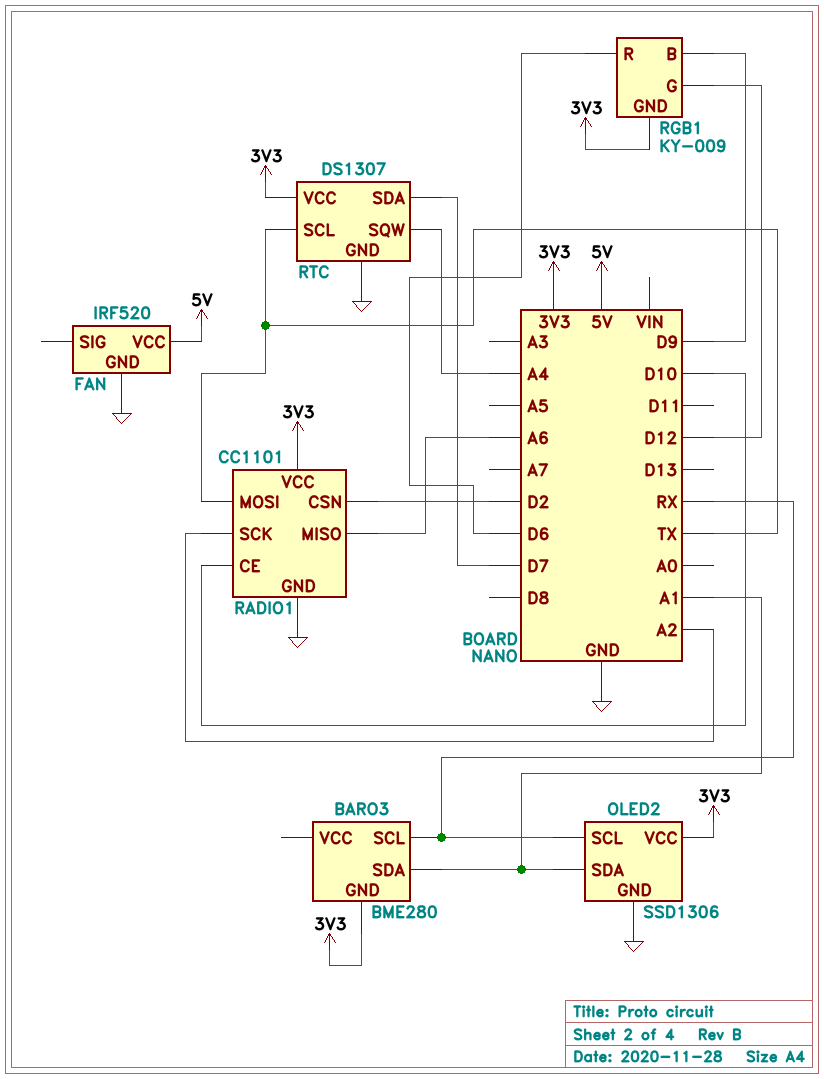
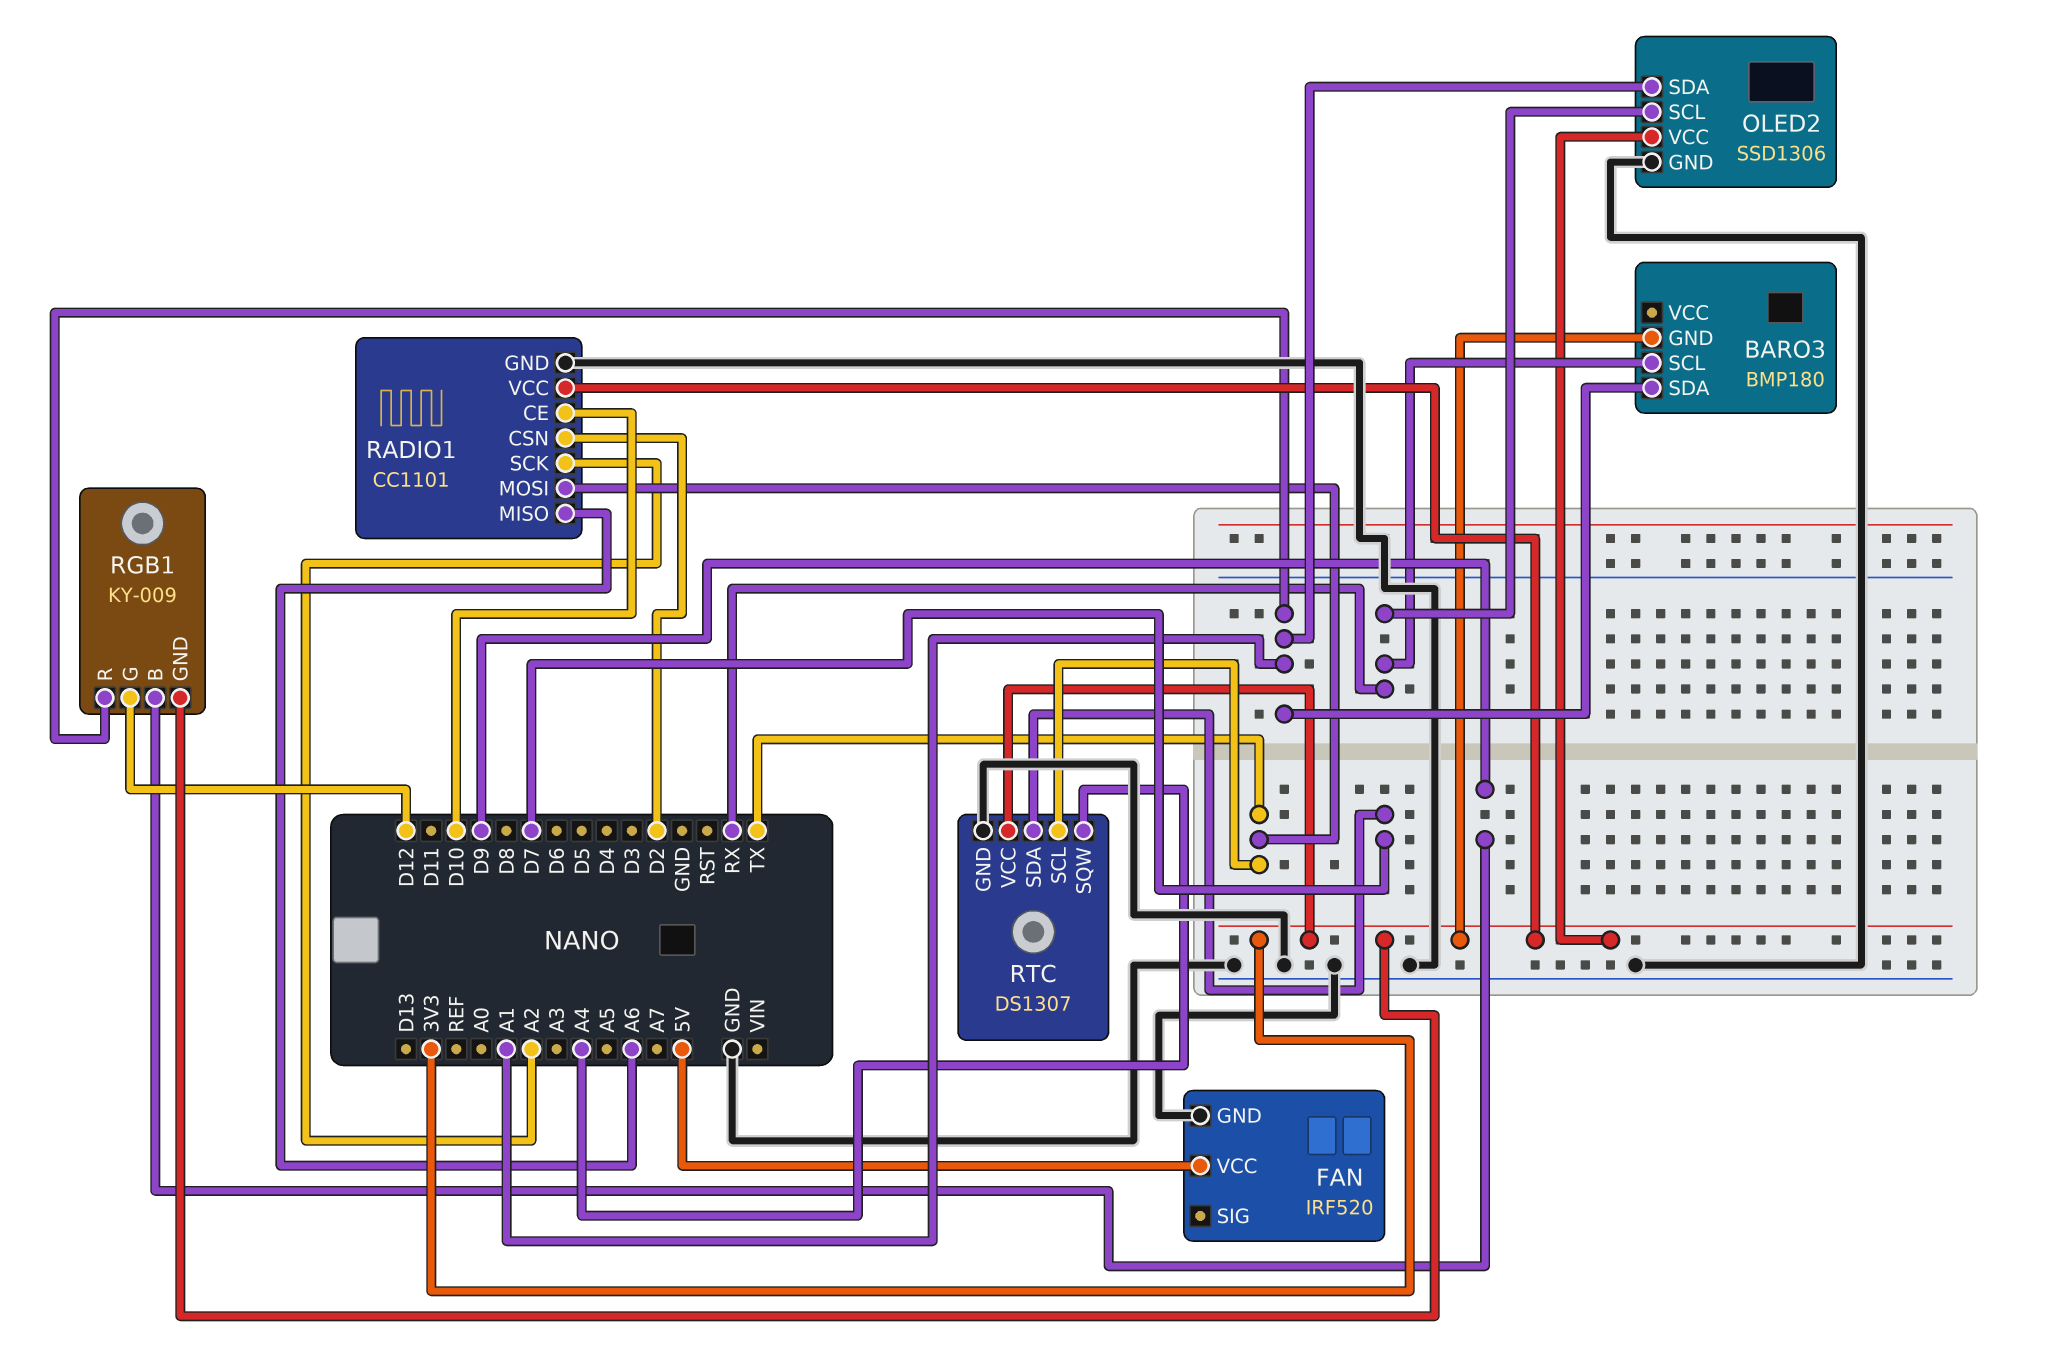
BARO3: BME280 -> BMP180
RGB1 pin R: D6 -> A1

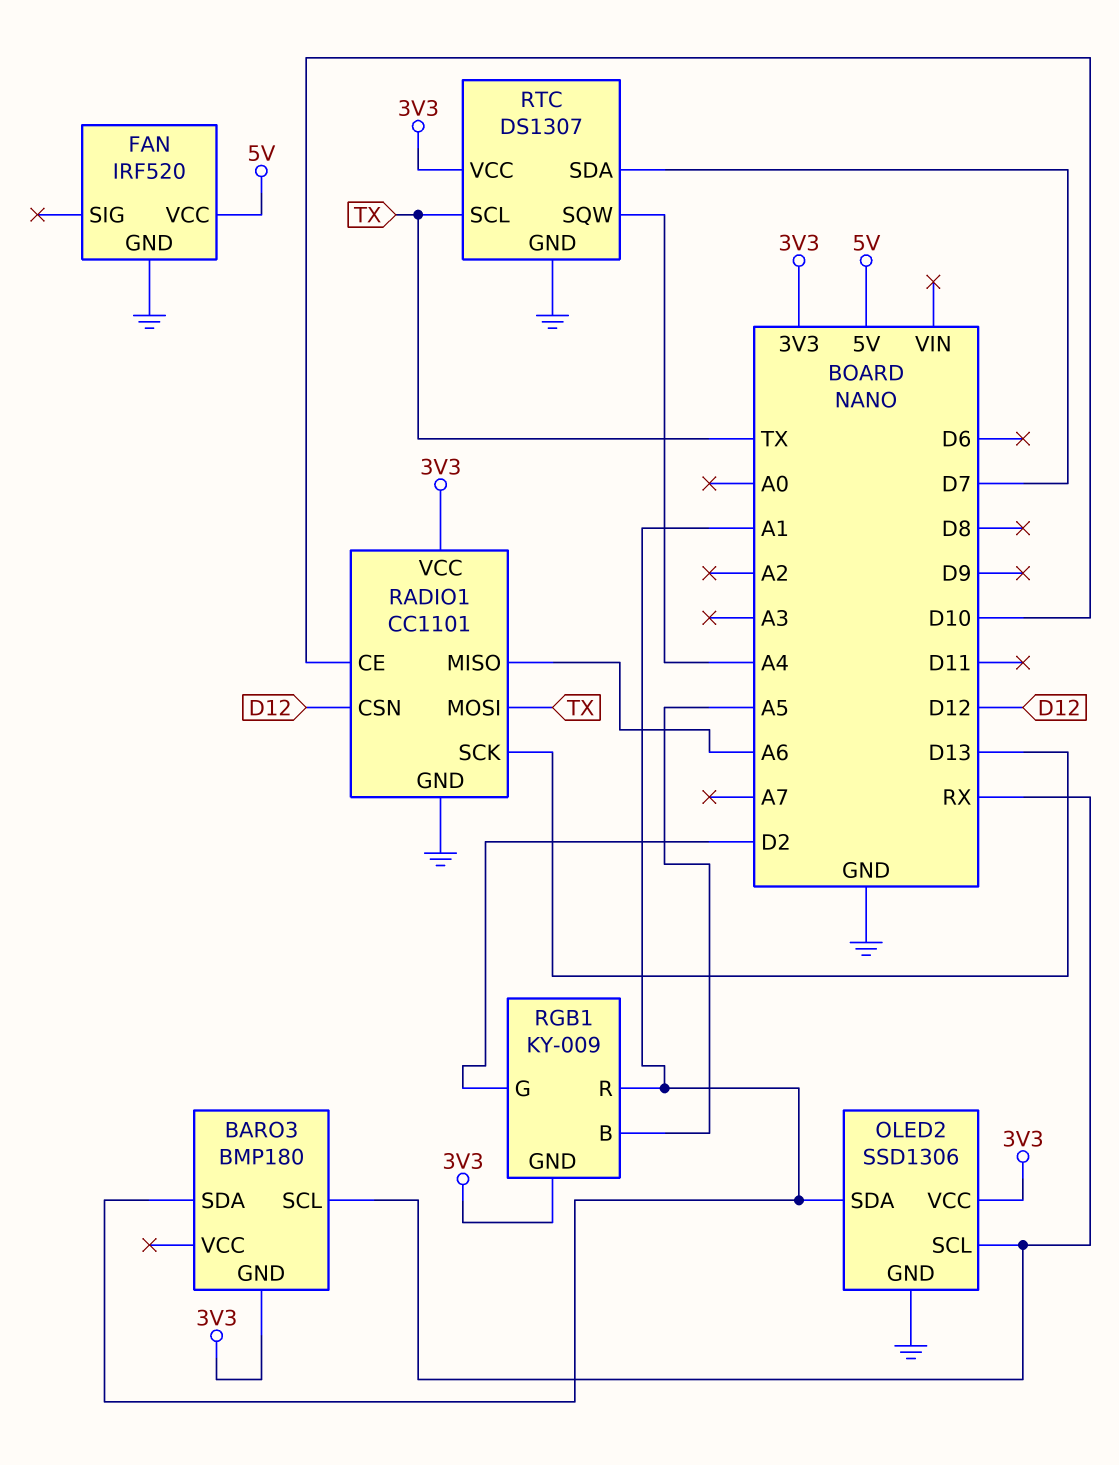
RADIO1 pin CSN: D2 -> D12
RADIO1 pin SCK: A2 -> D13
RGB1 pin B: D9 -> A5
RGB1 pin G: D12 -> D2

